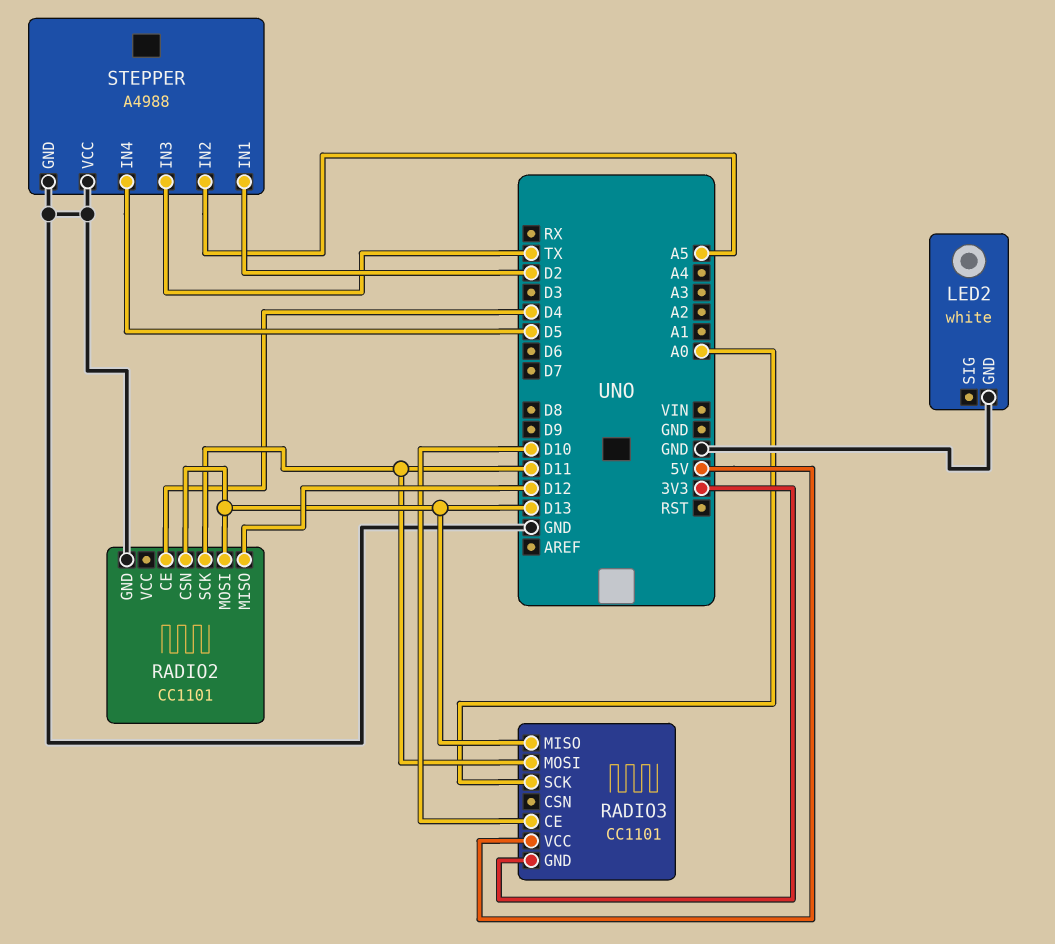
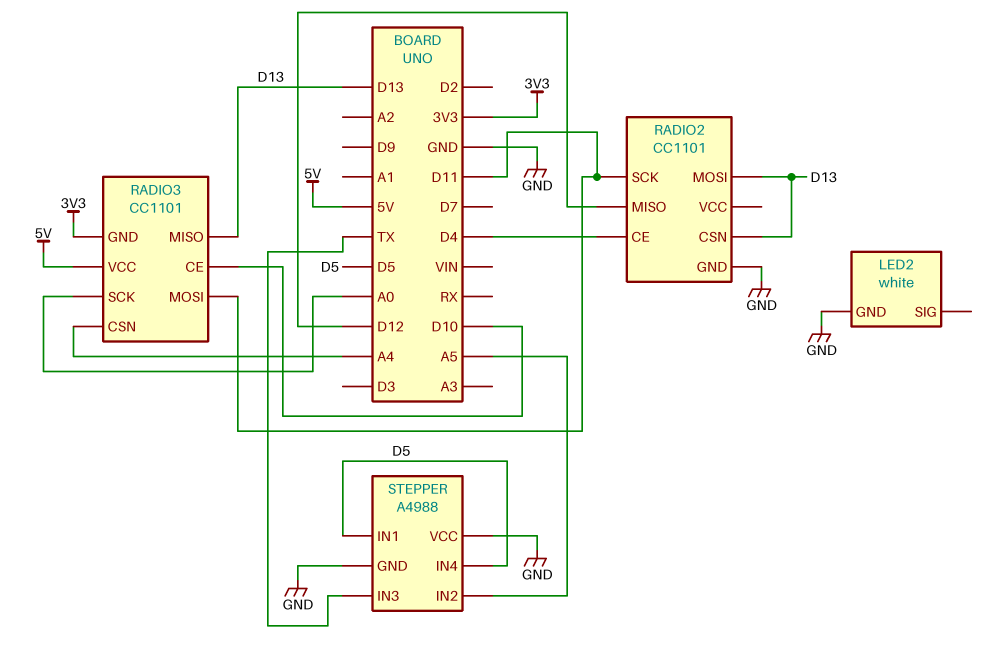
RADIO3 pin CSN: none -> A4
STEPPER pin IN1: D2 -> D5

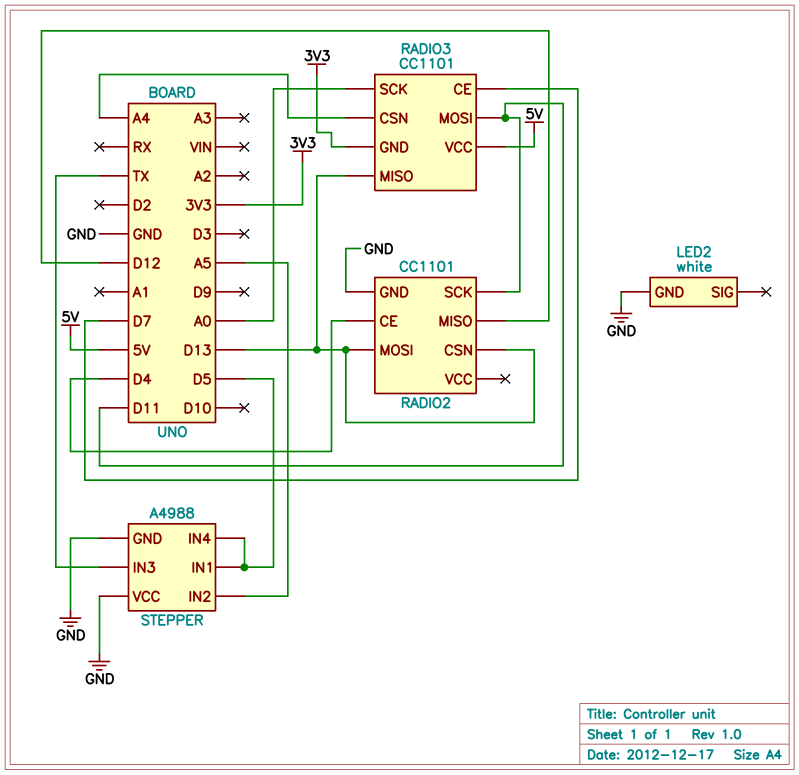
RADIO3 pin CE: D10 -> D7

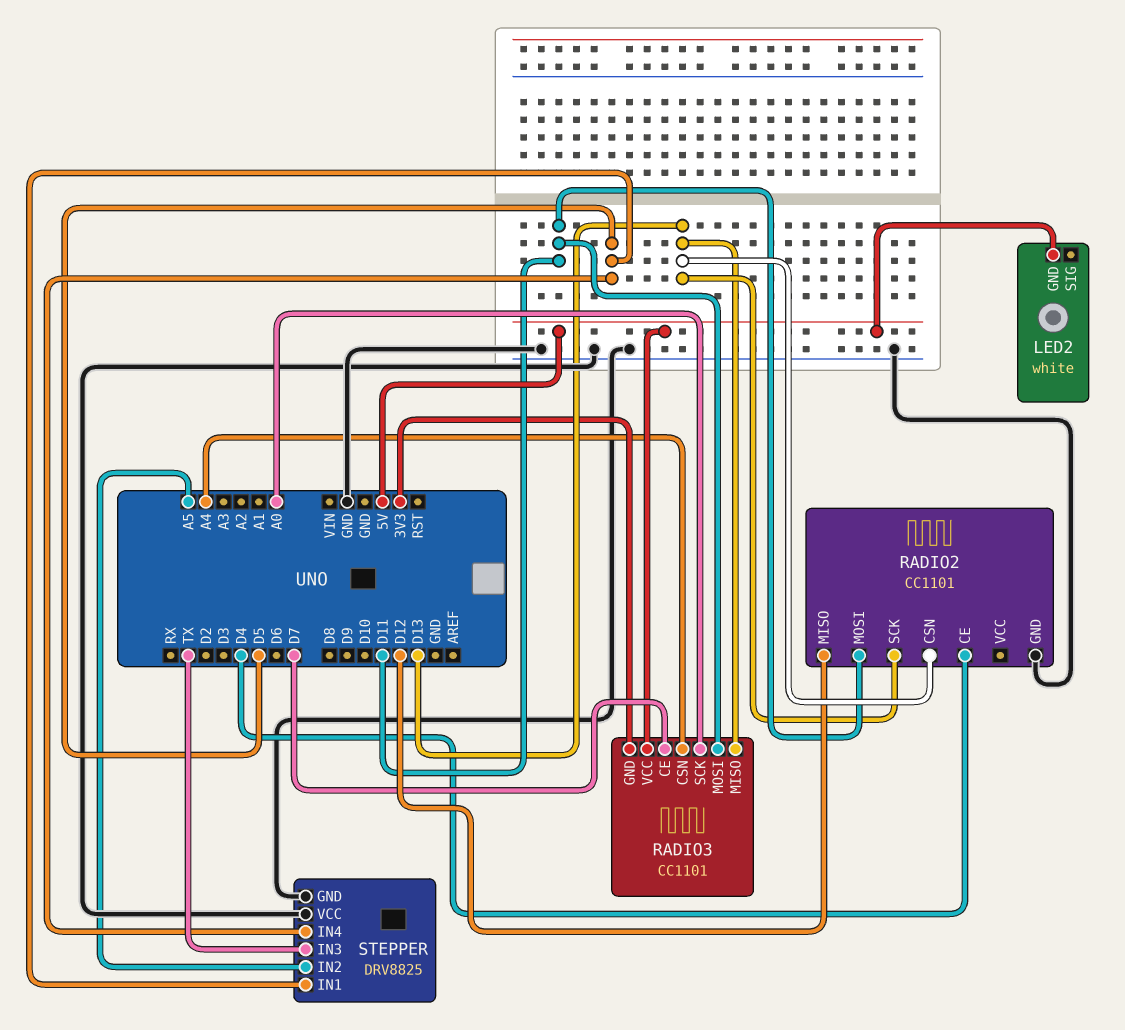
LED2 pin GND: GND -> 5V
RADIO2 pin MOSI: D13 -> D11
RADIO2 pin SCK: D11 -> D13
STEPPER: A4988 -> DRV8825

